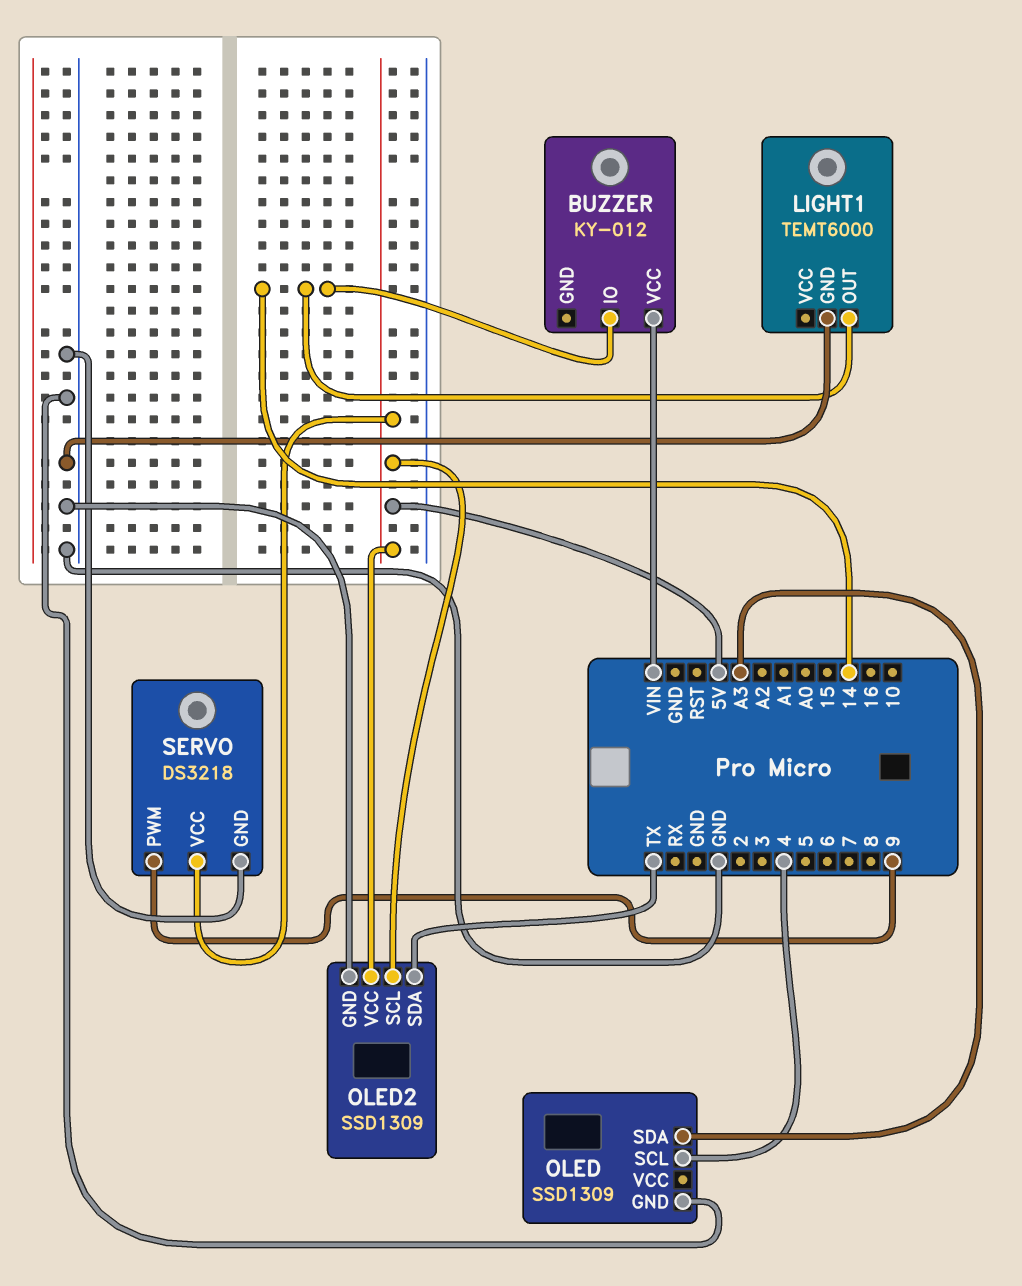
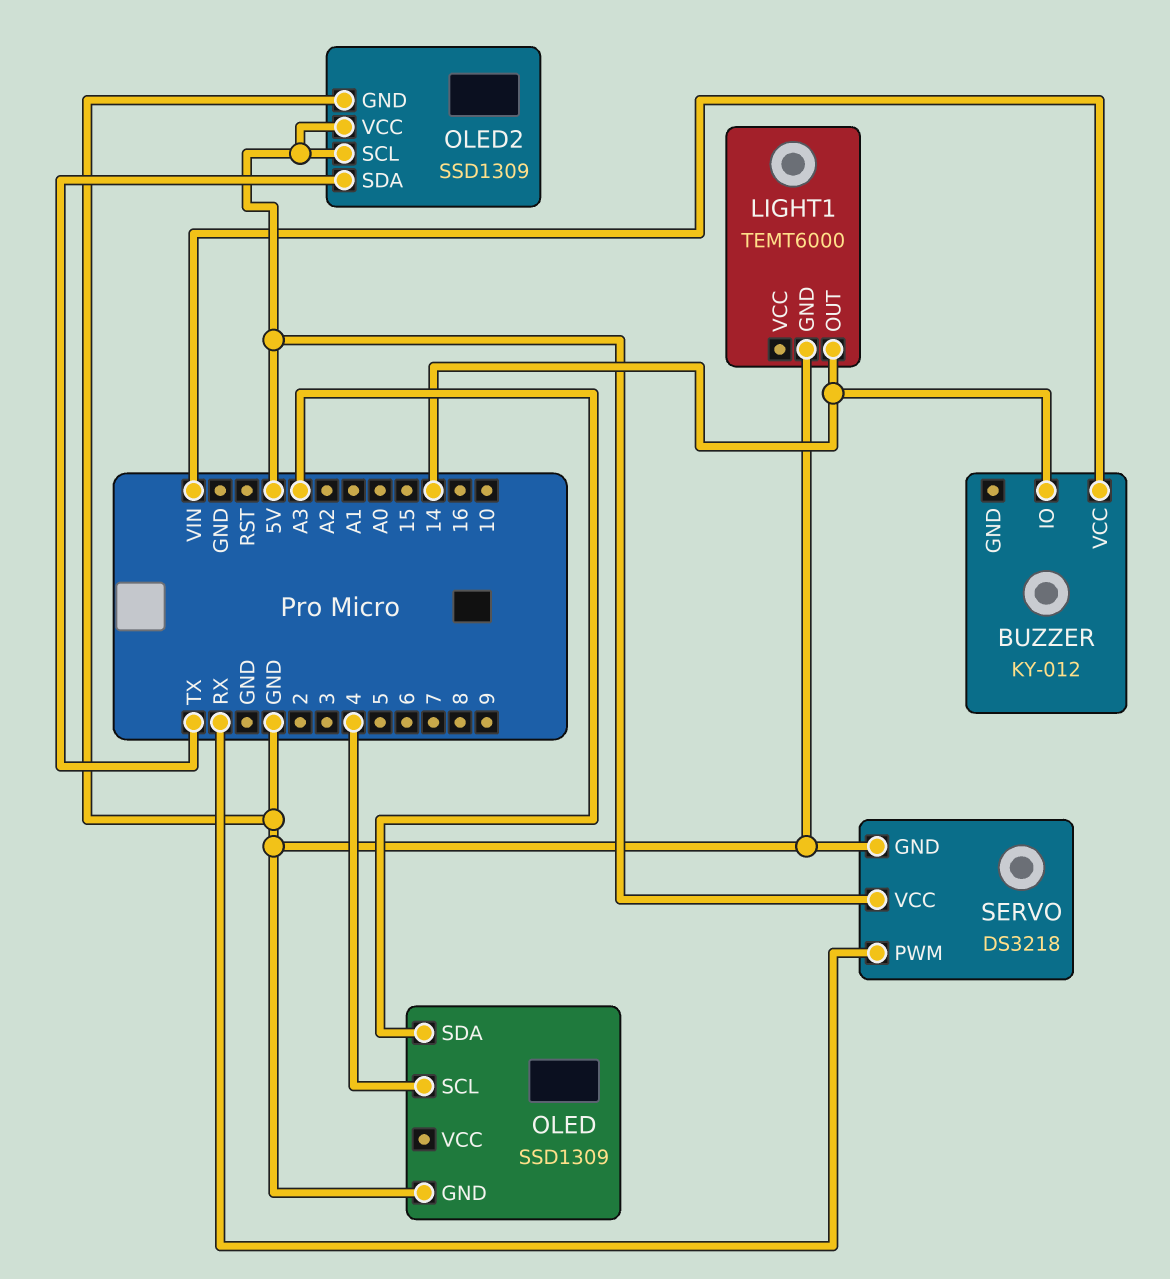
SERVO pin PWM: 9 -> RX

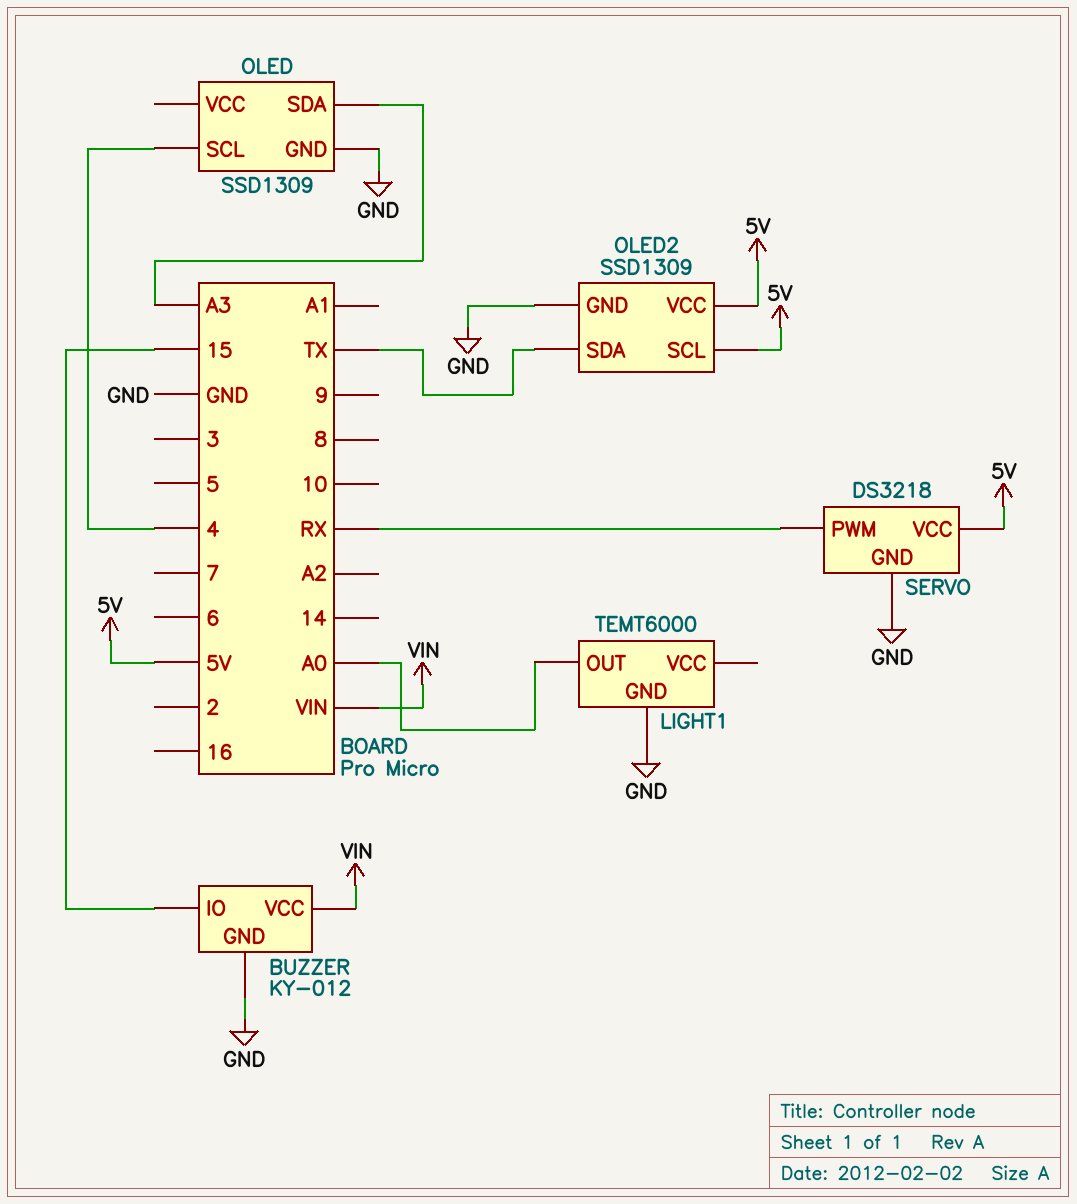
BUZZER pin GND: none -> GND
BUZZER pin IO: 14 -> 15
LIGHT1 pin OUT: 14 -> A0

